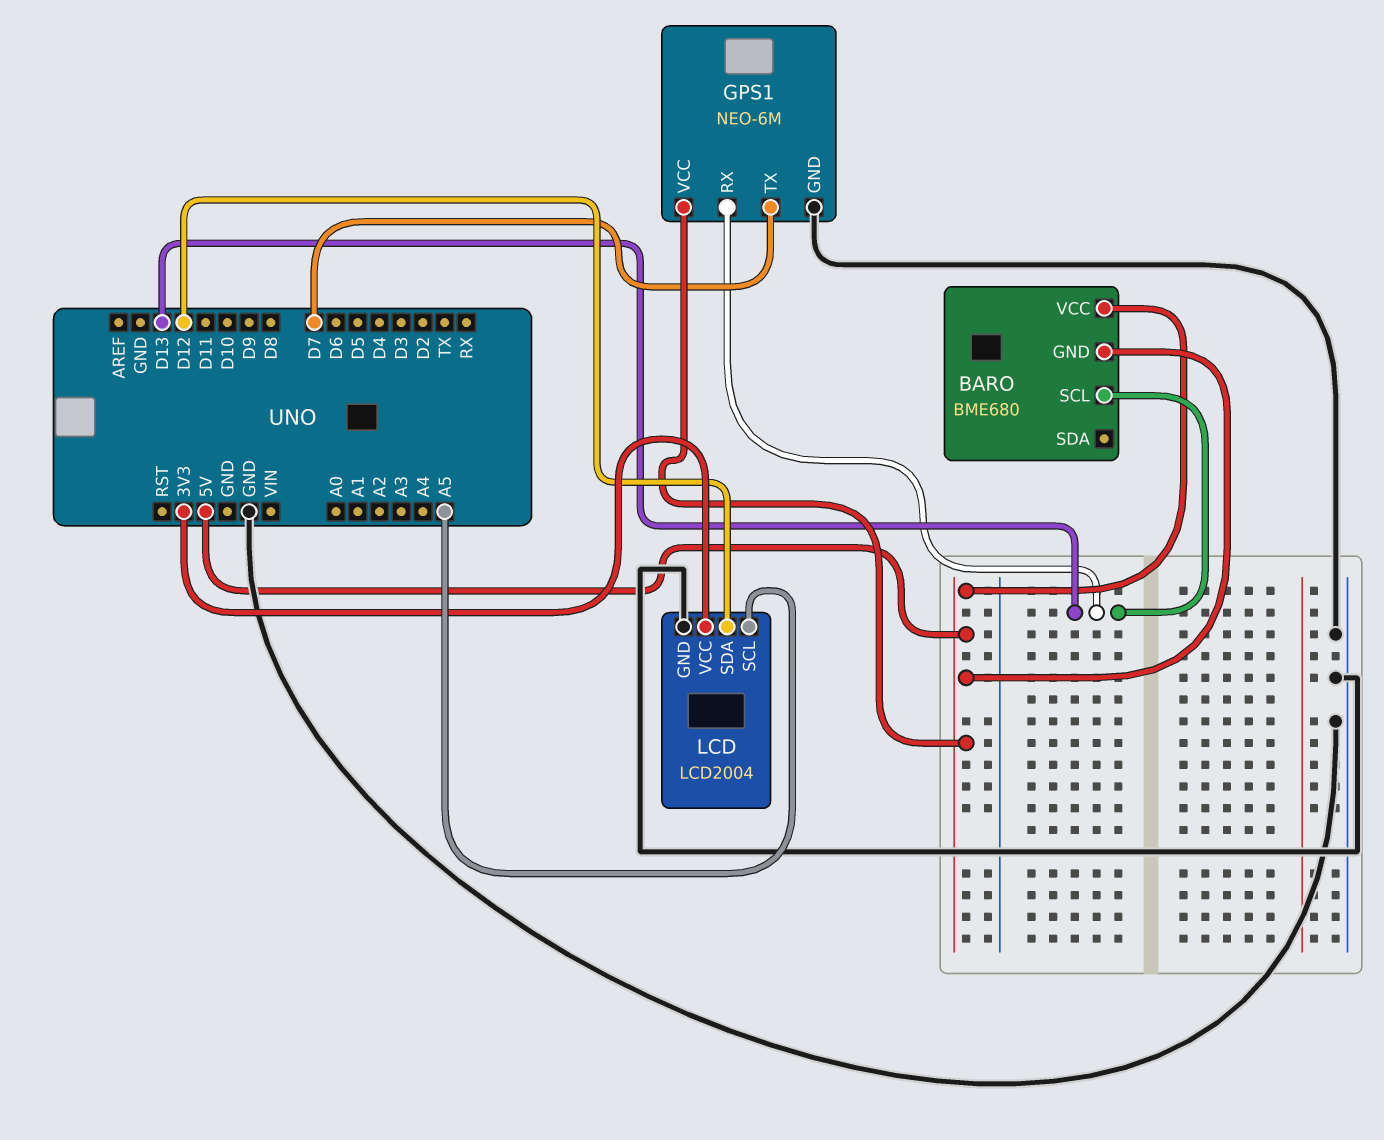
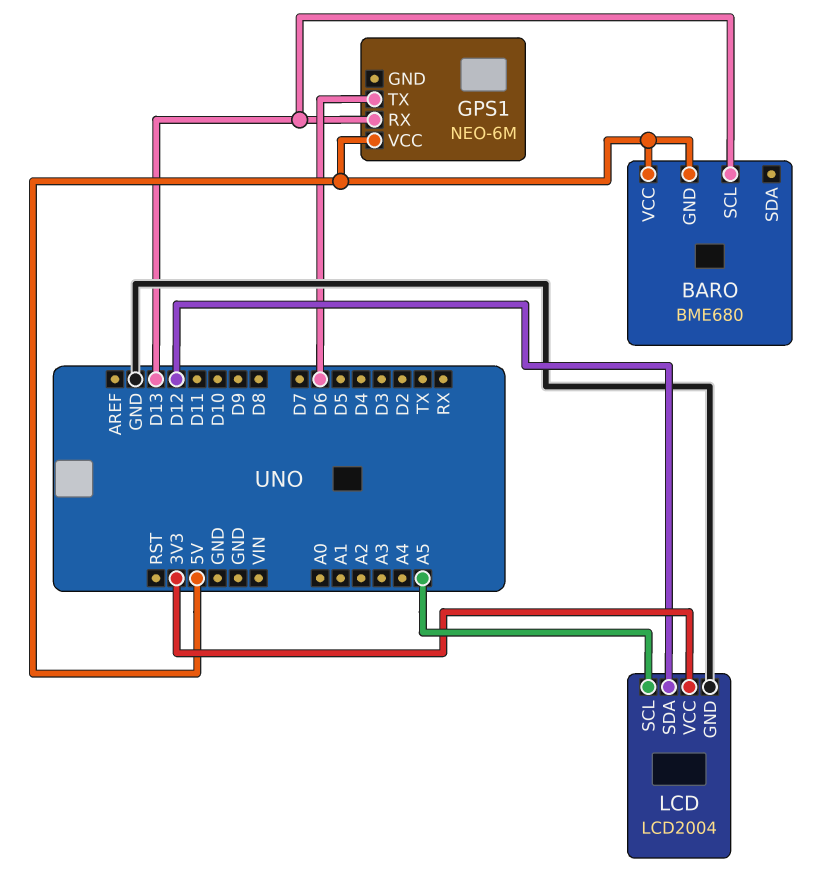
GPS1 pin GND: GND -> none
GPS1 pin TX: D7 -> D6

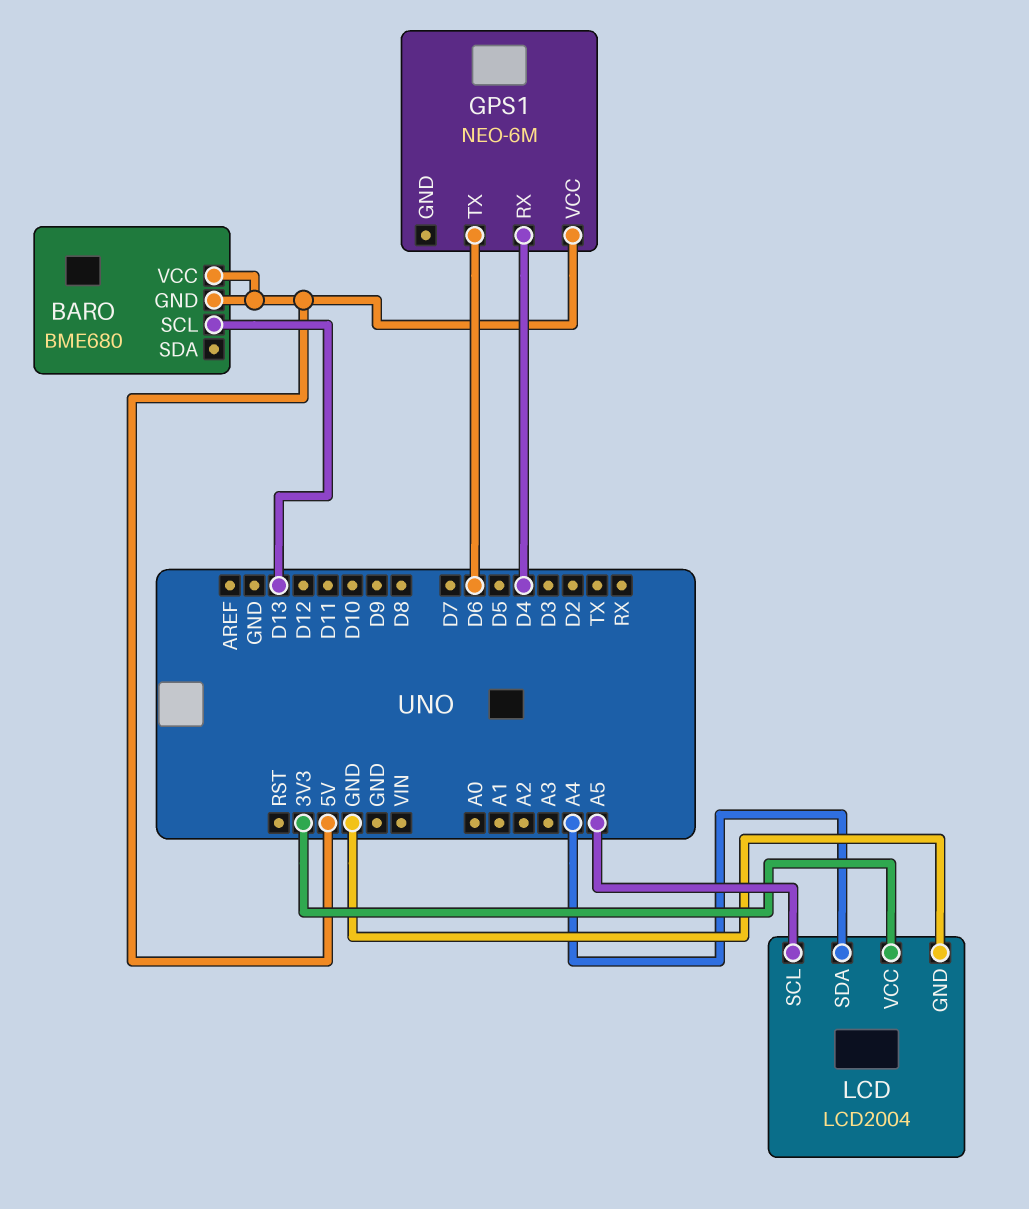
GPS1 pin RX: D13 -> D4
LCD pin SDA: D12 -> A4

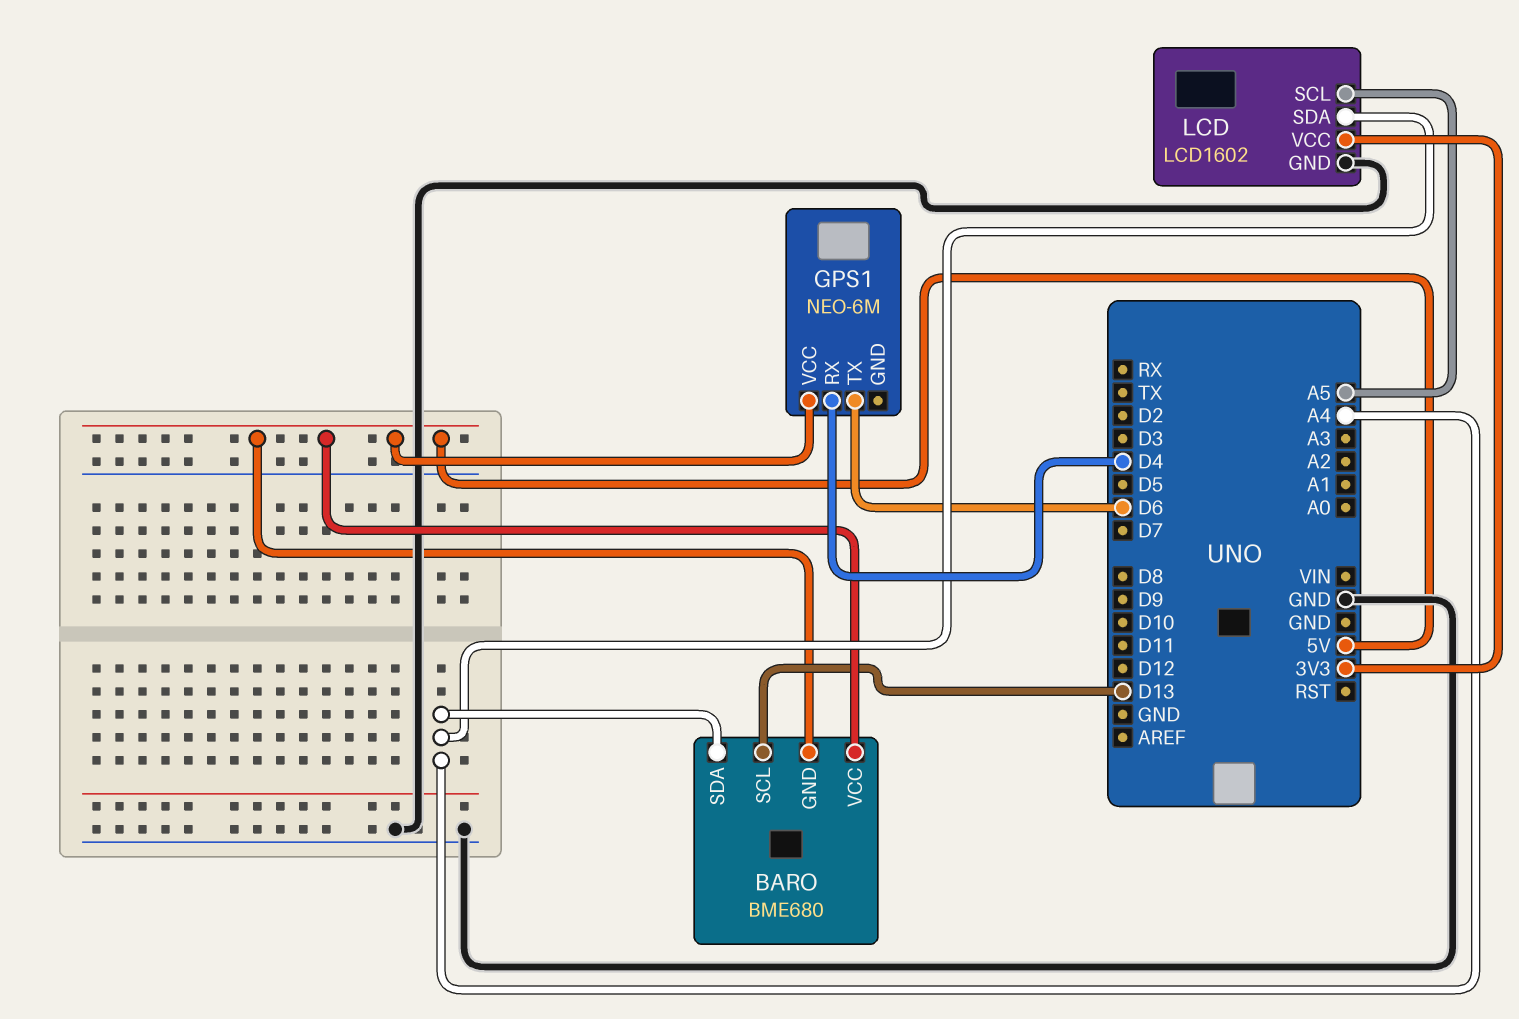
BARO pin SDA: none -> A4
LCD: LCD2004 -> LCD1602

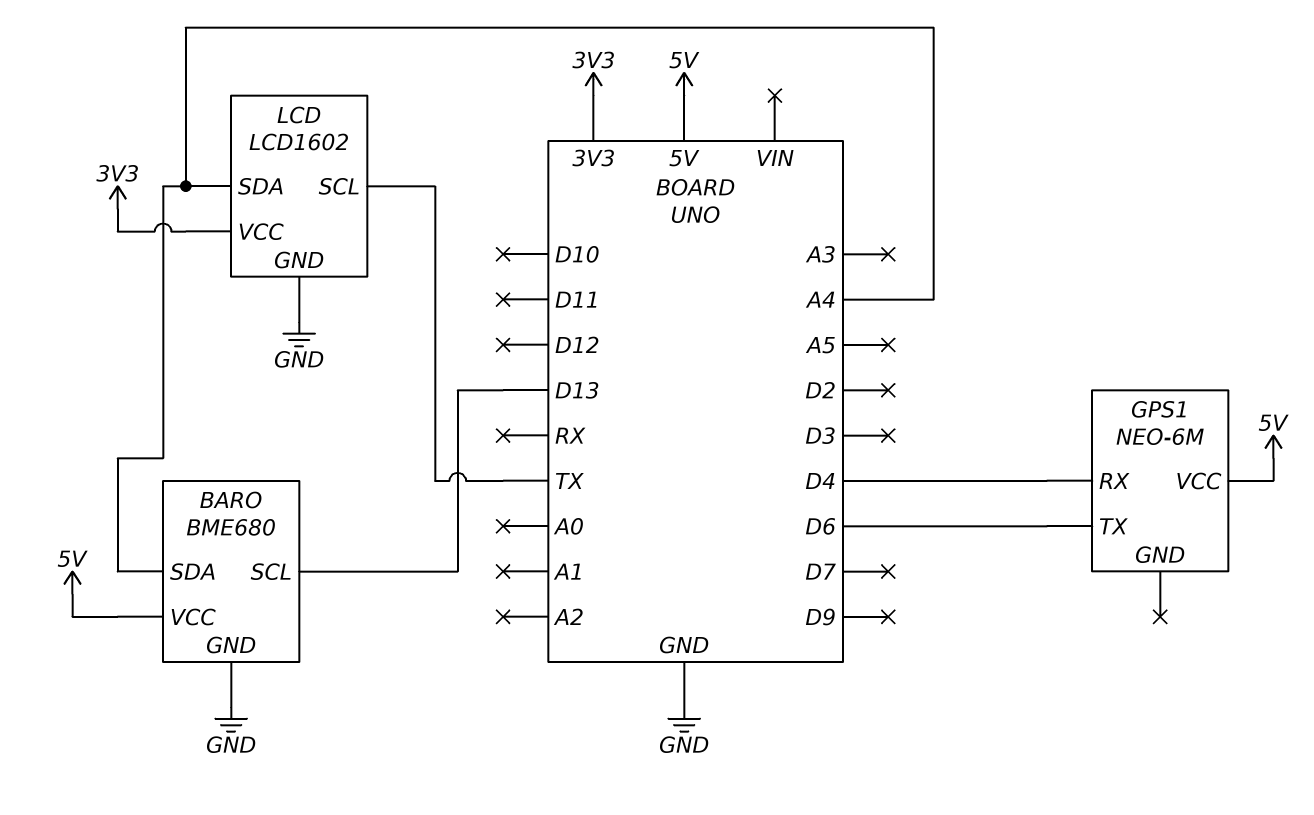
BARO pin GND: 5V -> GND
LCD pin SCL: A5 -> TX

